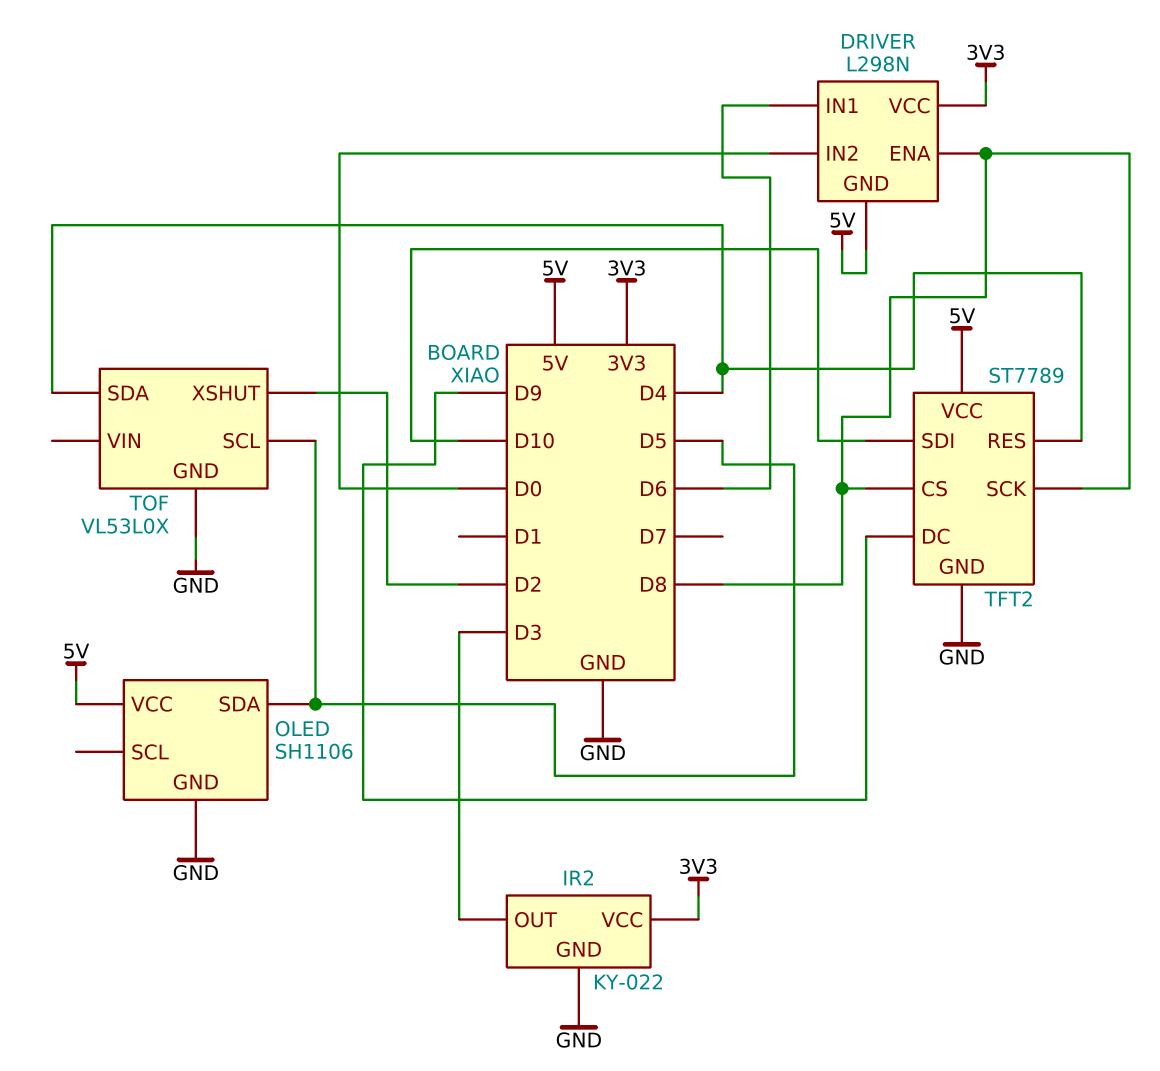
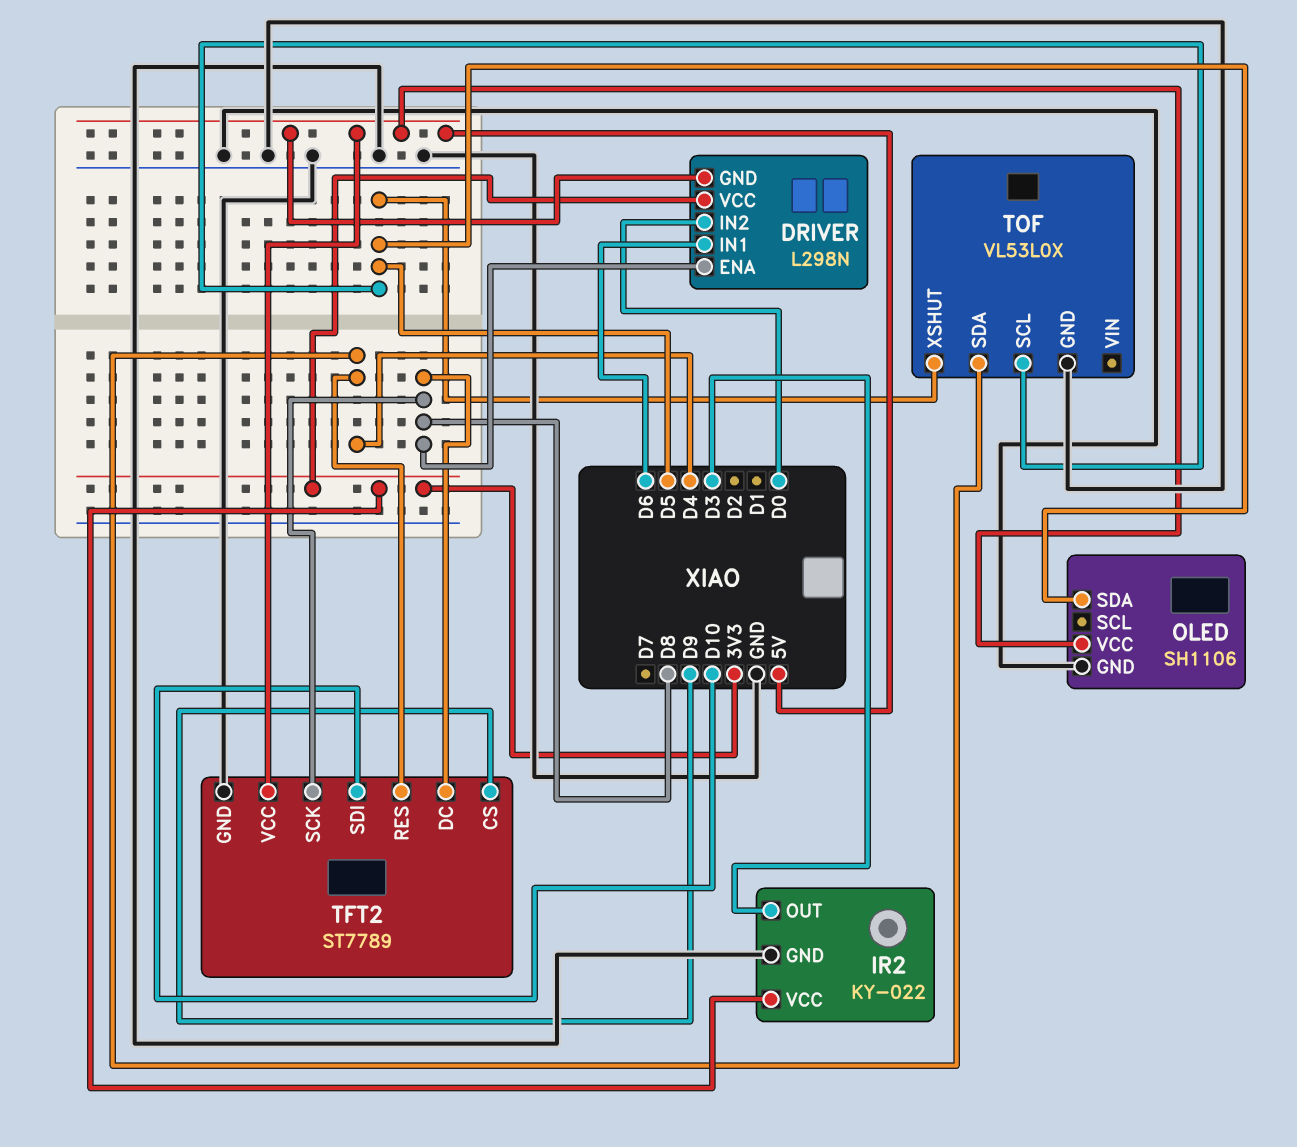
TFT2 pin CS: D8 -> D9
TFT2 pin DC: D9 -> D8
TOF pin XSHUT: D2 -> D5

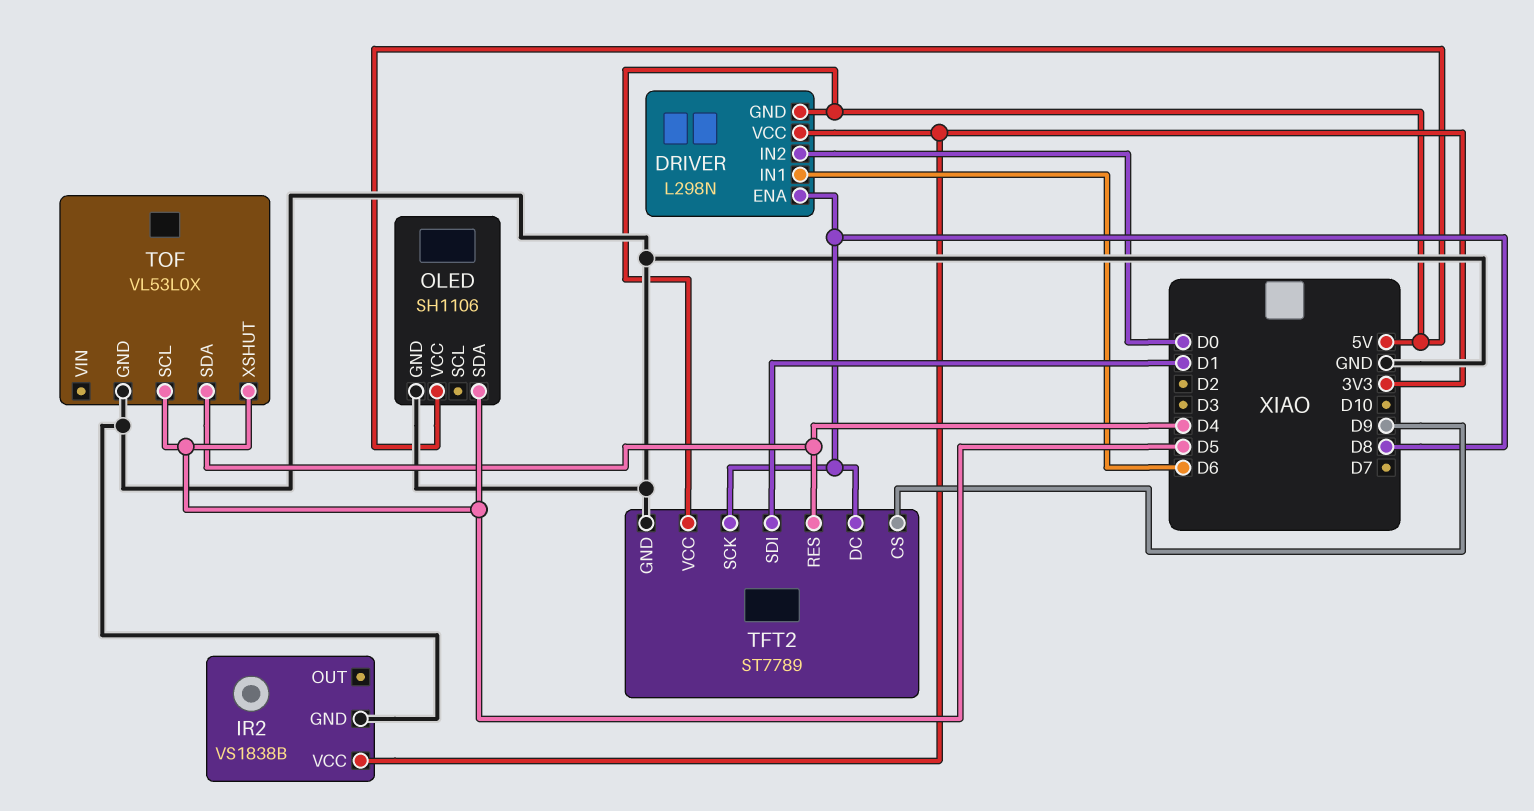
IR2: KY-022 -> VS1838B
IR2 pin OUT: D3 -> none
TFT2 pin SDI: D10 -> D1

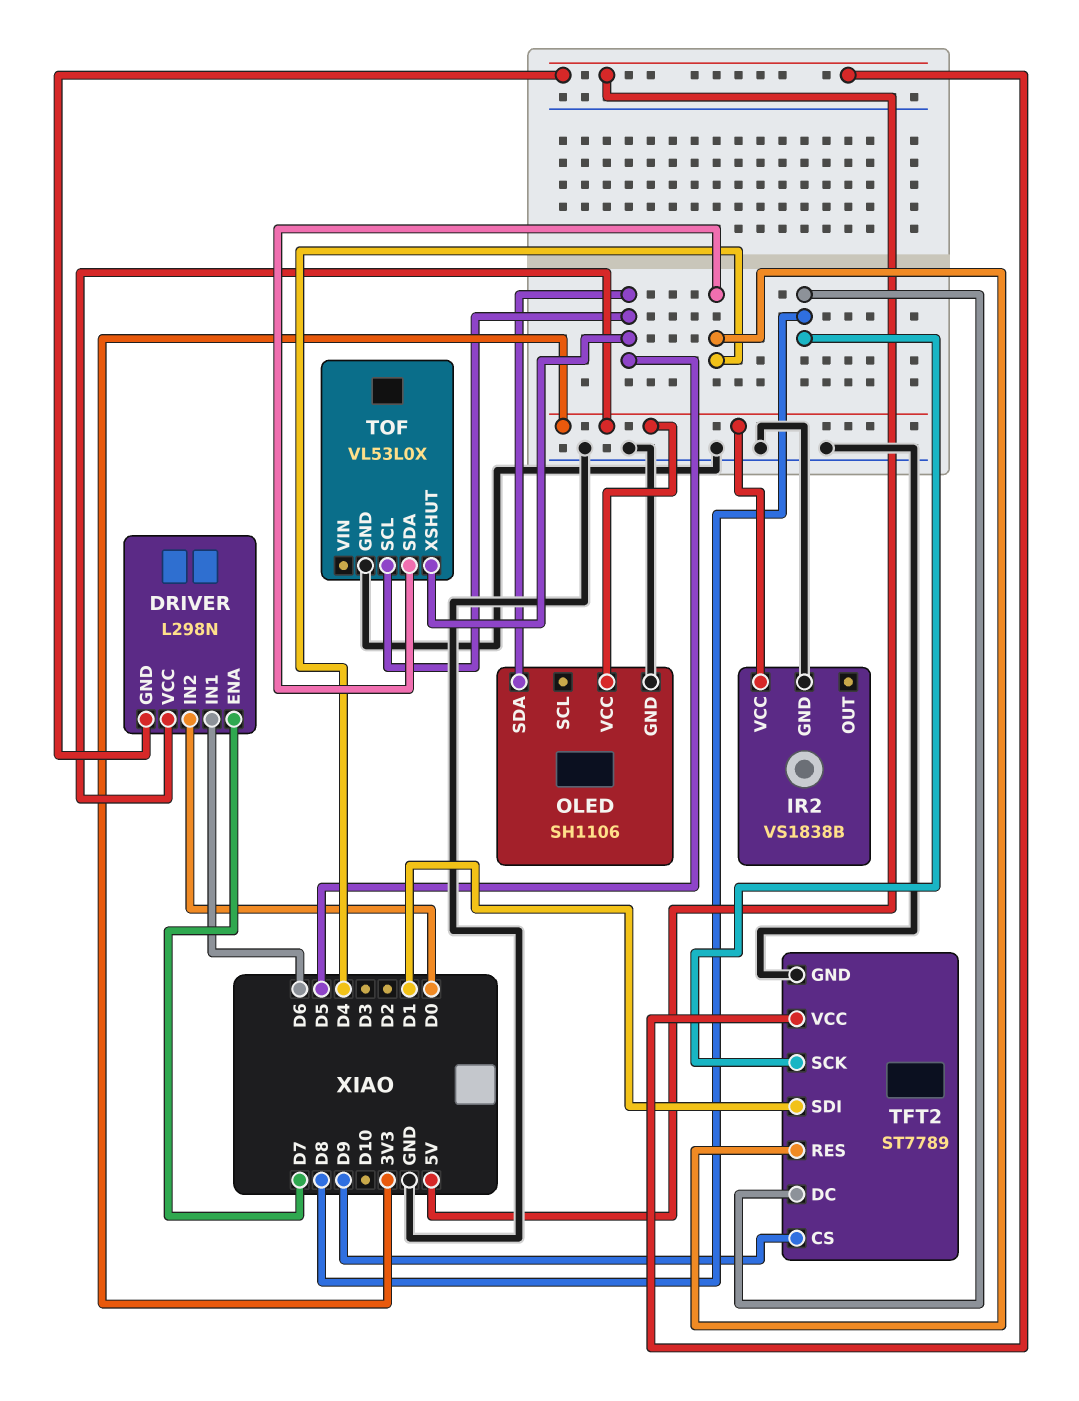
DRIVER pin ENA: D8 -> D7
OLED pin VCC: 5V -> 3V3

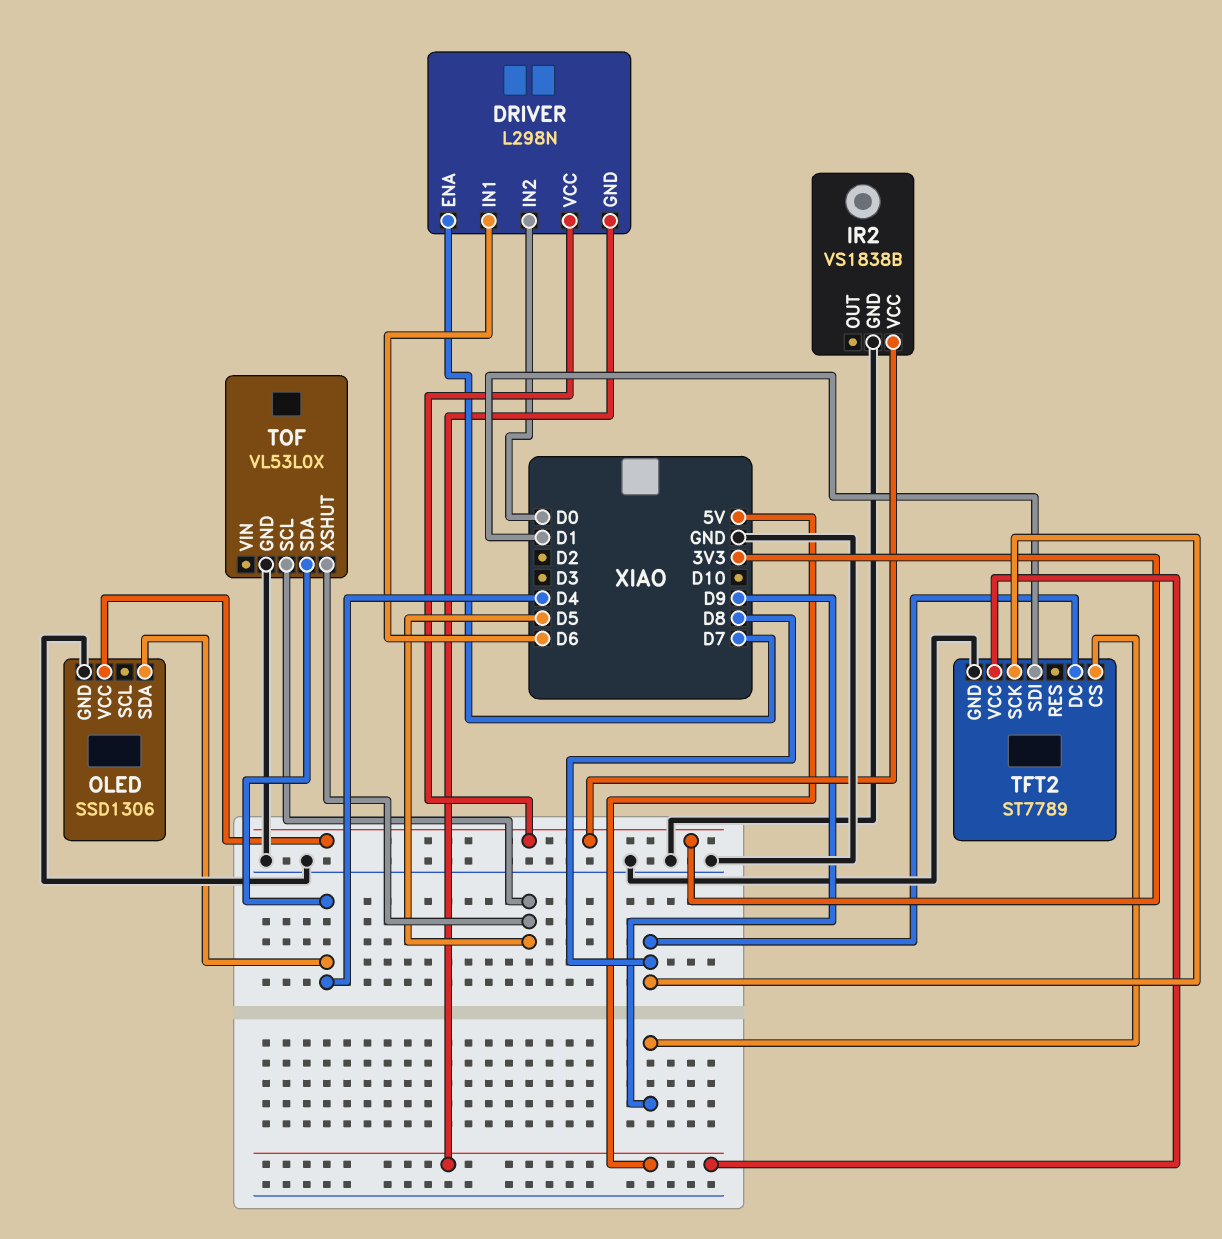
OLED: SH1106 -> SSD1306
OLED pin SDA: D5 -> D4
TFT2 pin RES: D4 -> none

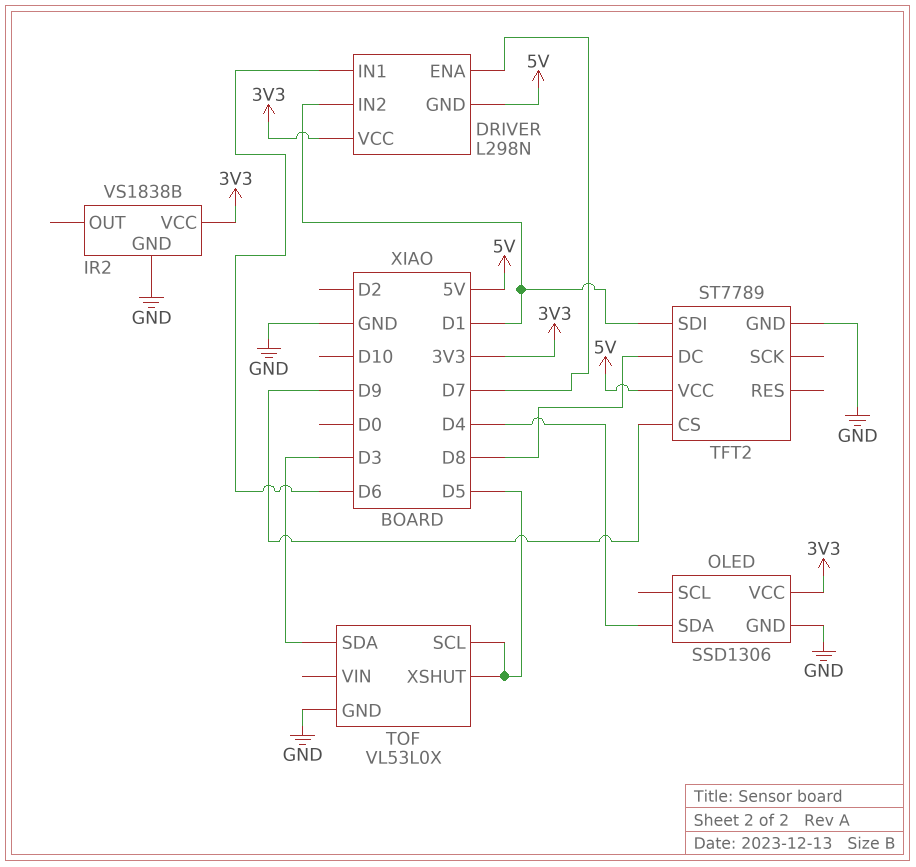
DRIVER pin IN2: D0 -> D1
TFT2 pin SCK: D8 -> none
TOF pin SDA: D4 -> D3

